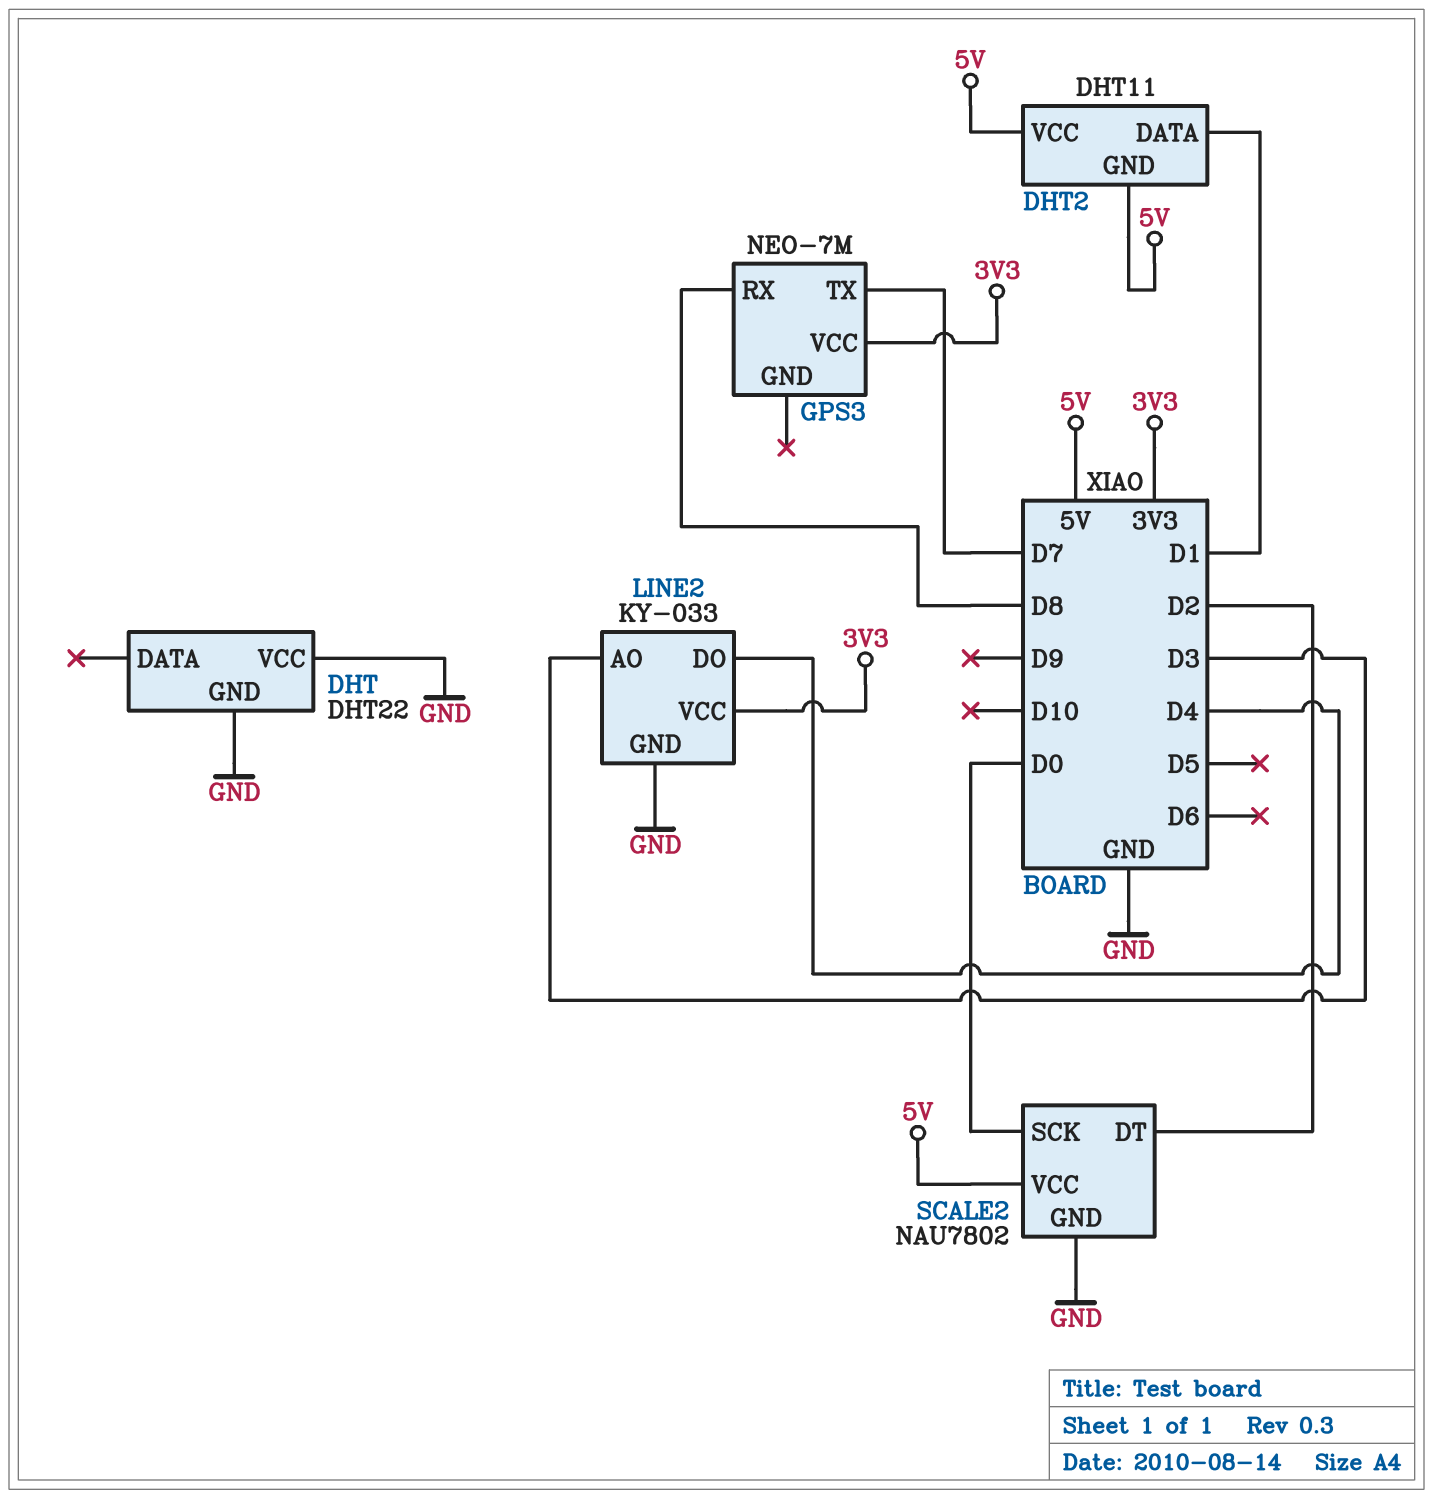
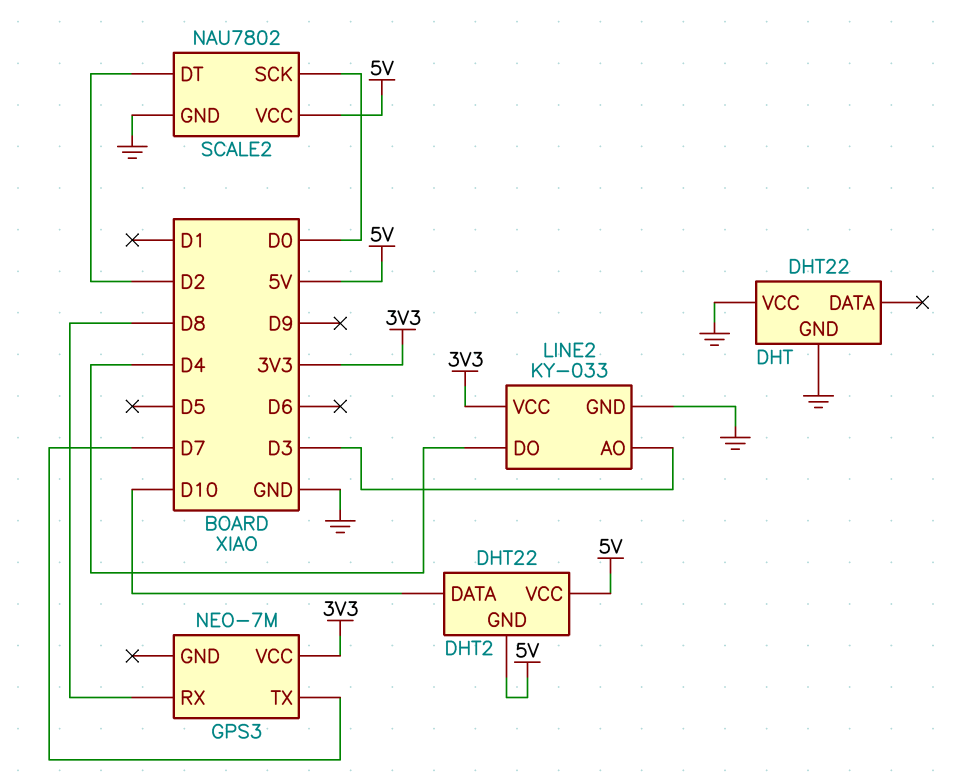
DHT2: DHT11 -> DHT22
DHT2 pin DATA: D1 -> D10

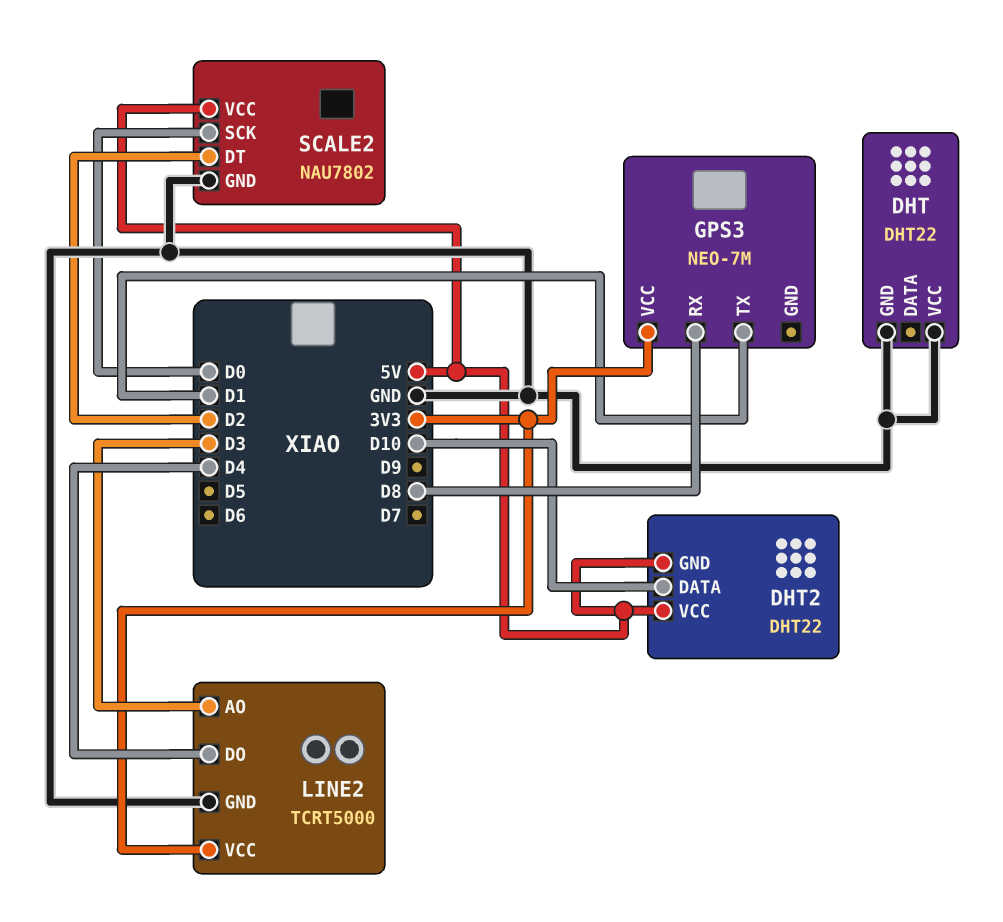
GPS3 pin TX: D7 -> D1
LINE2: KY-033 -> TCRT5000

